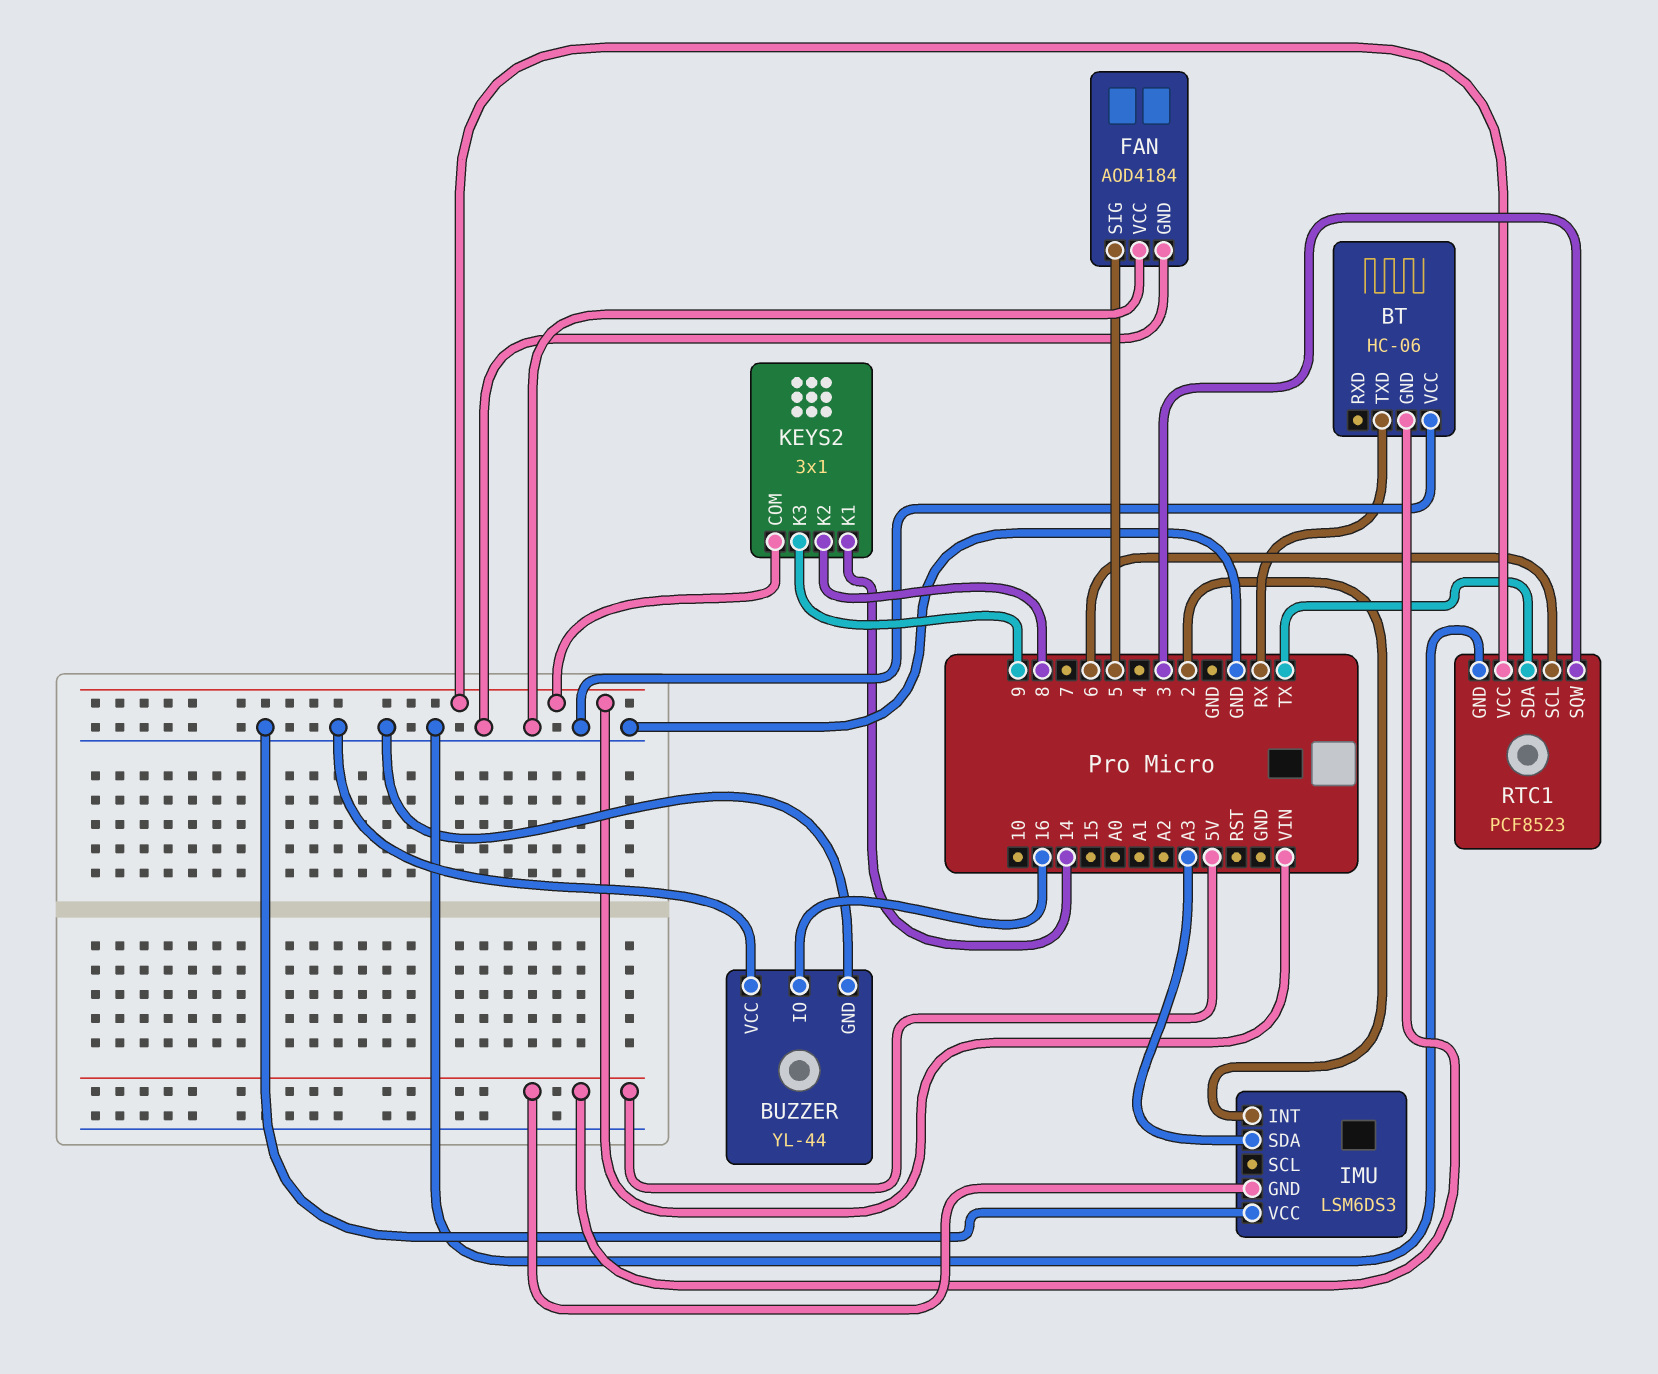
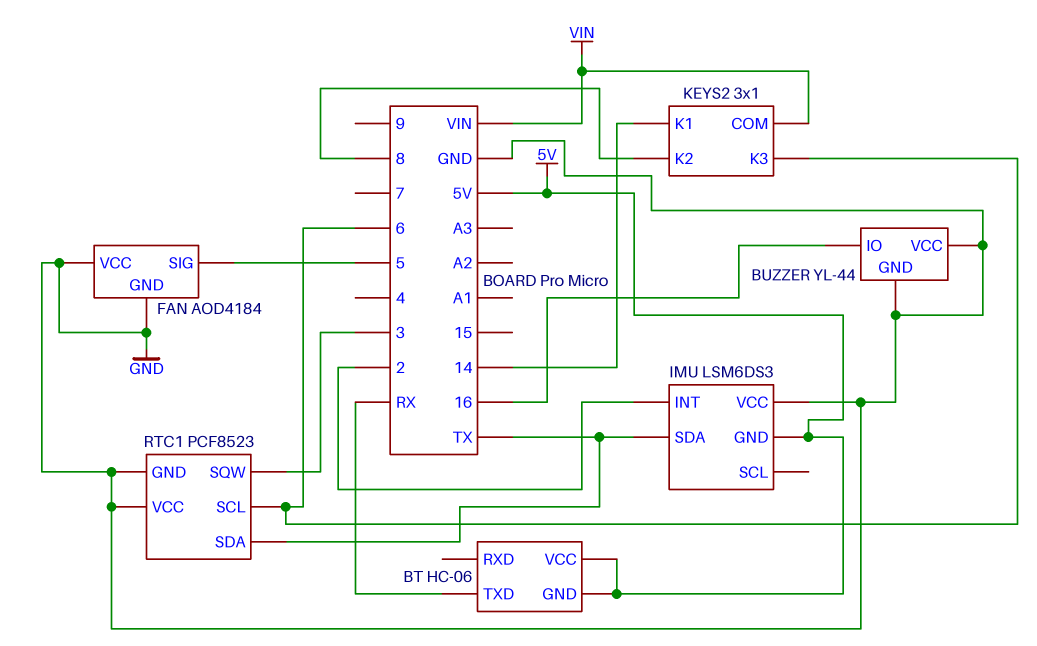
BT pin VCC: GND -> 5V
IMU pin SDA: A3 -> TX
KEYS2 pin K3: 9 -> 6
RTC1 pin VCC: VIN -> GND

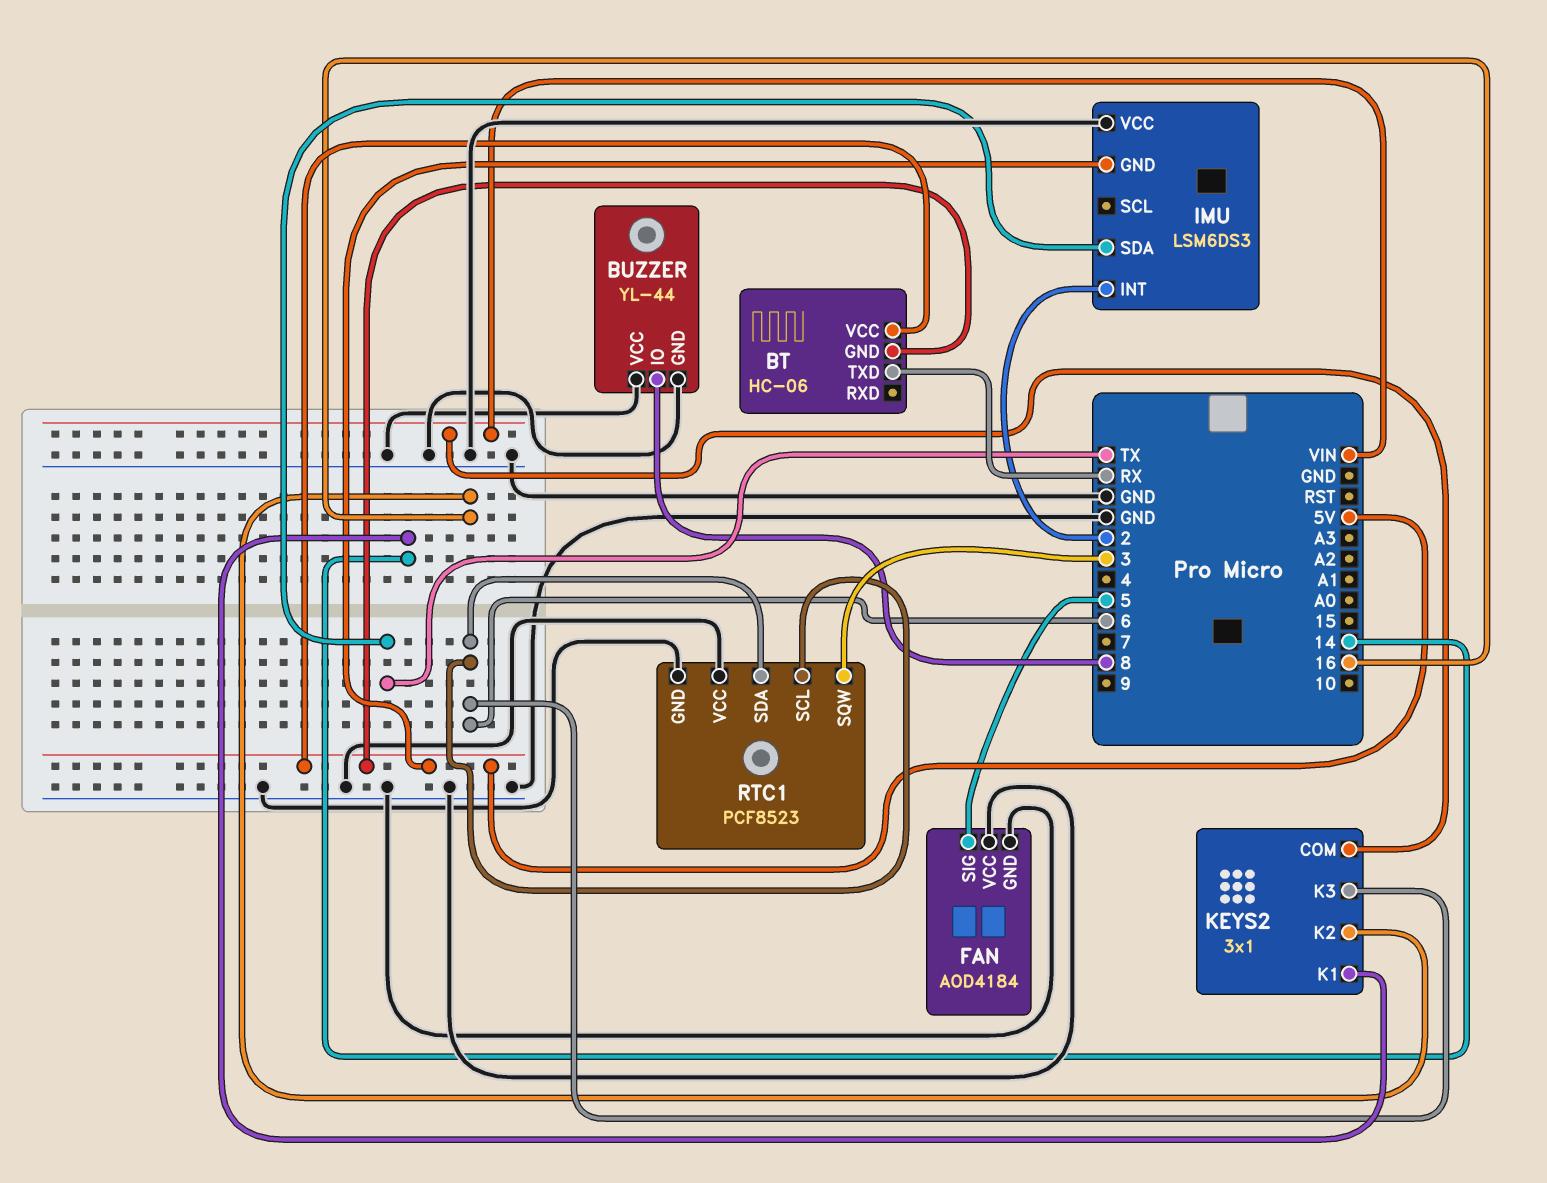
BUZZER pin IO: 16 -> 8
KEYS2 pin K2: 8 -> 16
RTC1 pin SDA: TX -> 6

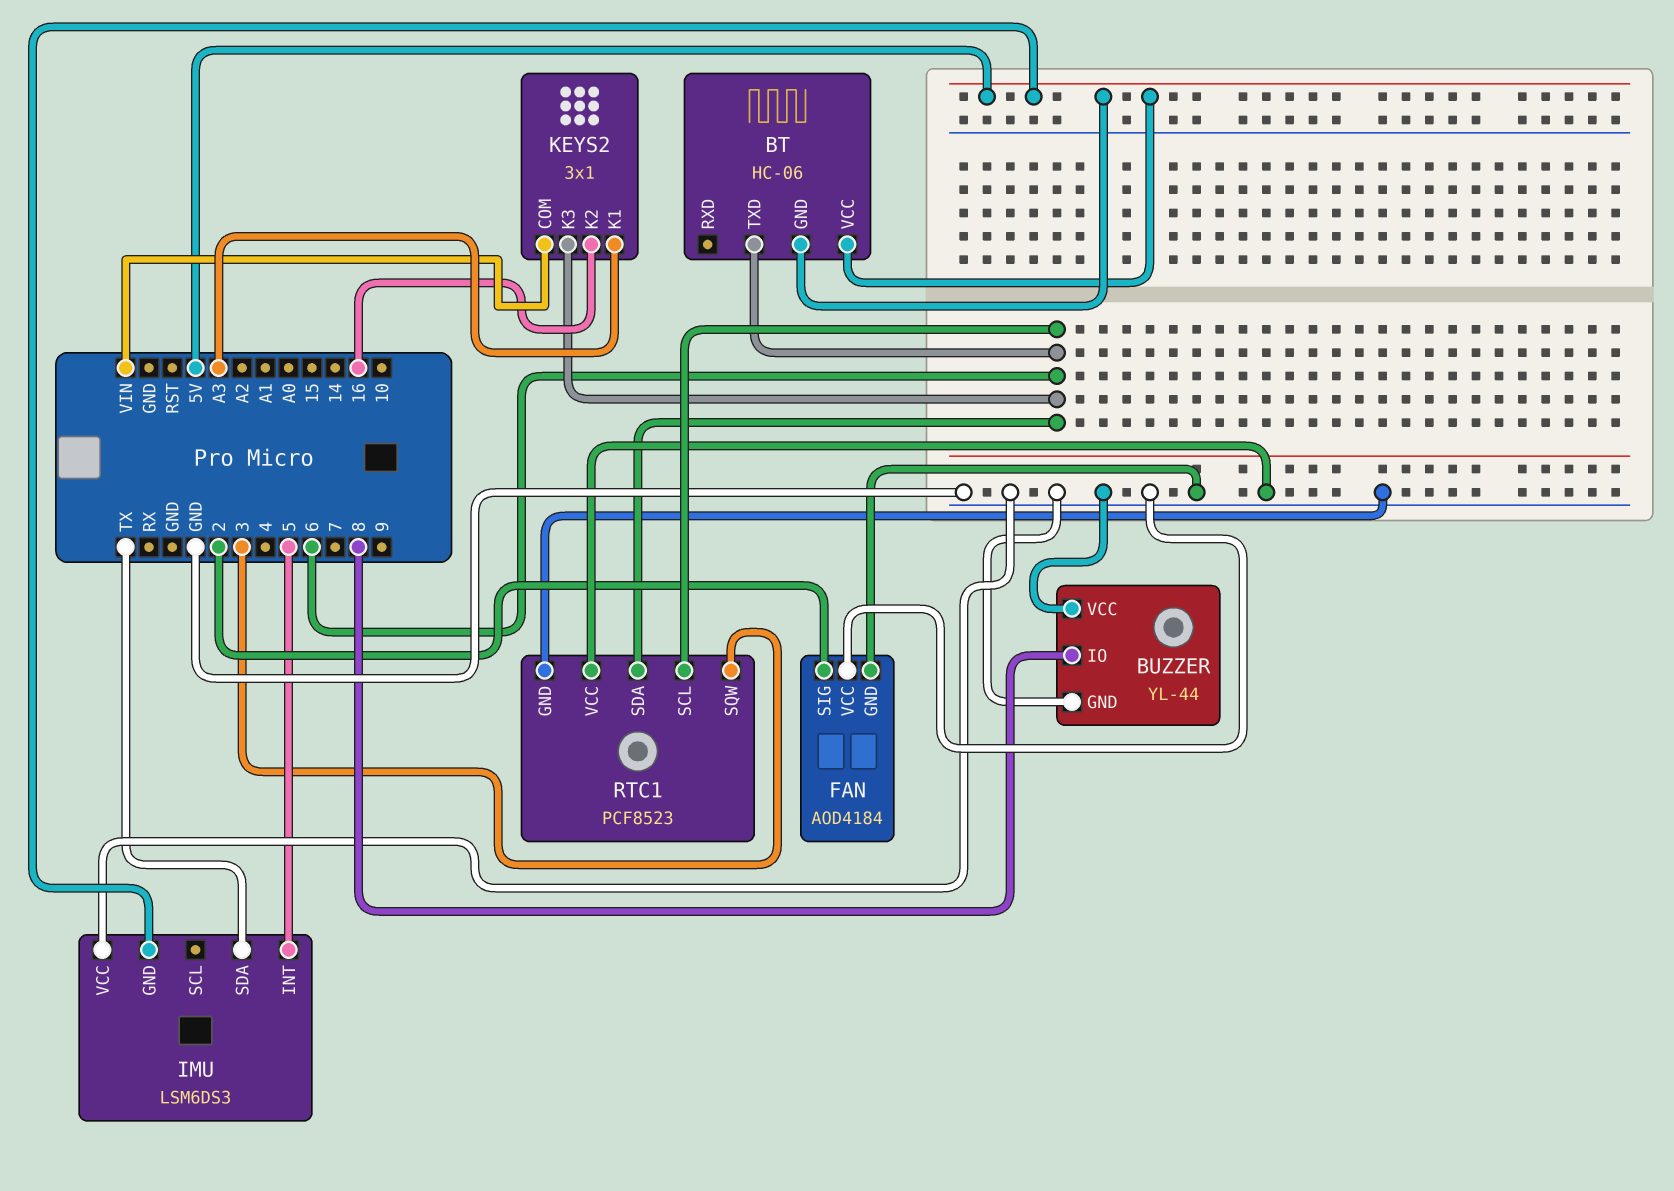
BT pin TXD: RX -> 6
FAN pin SIG: 5 -> 2
IMU pin INT: 2 -> 5
KEYS2 pin K1: 14 -> A3

